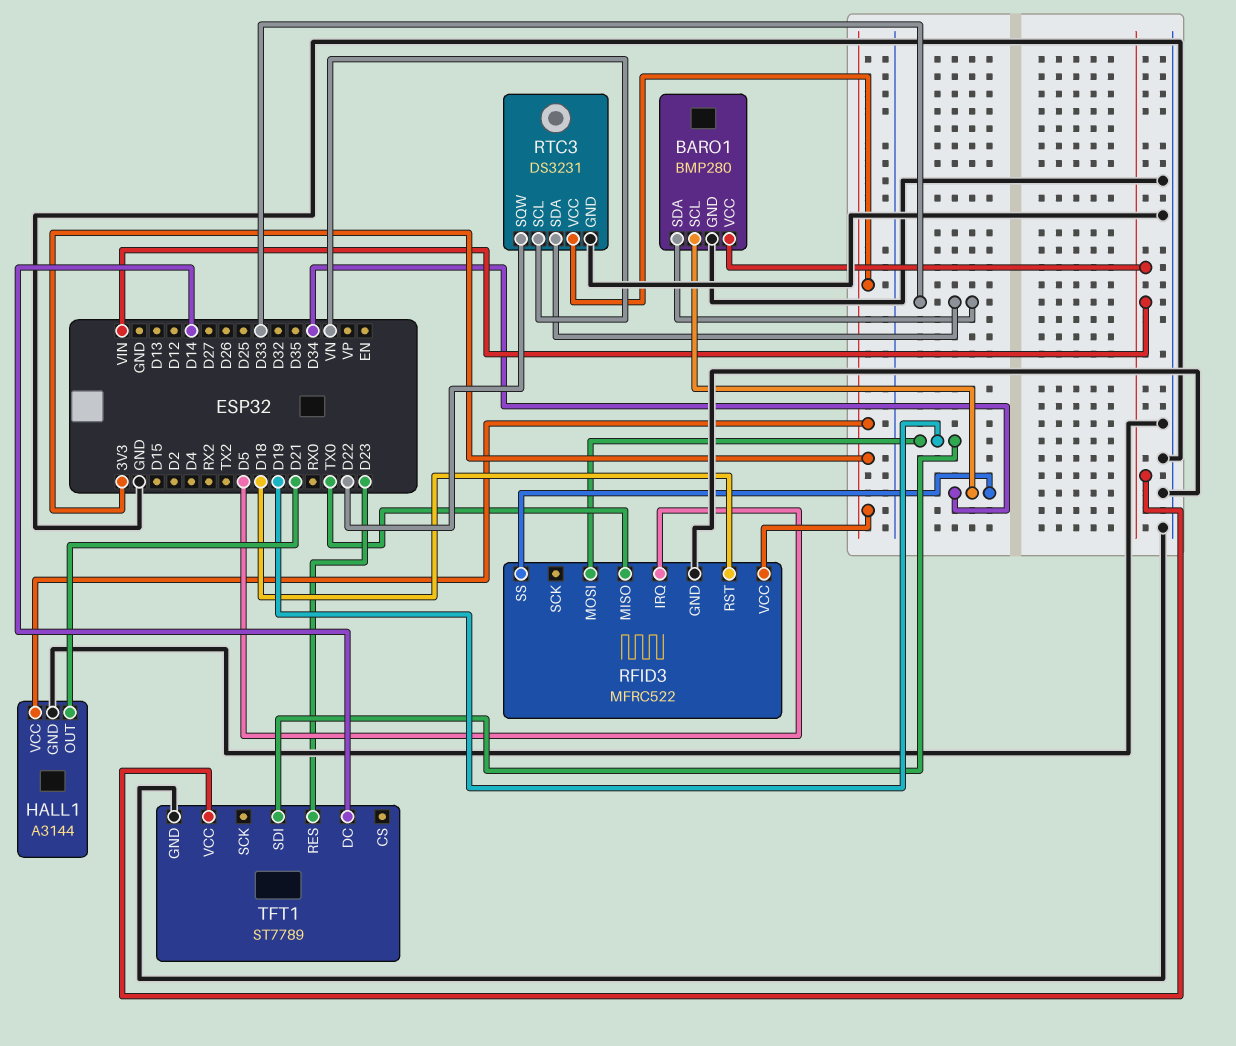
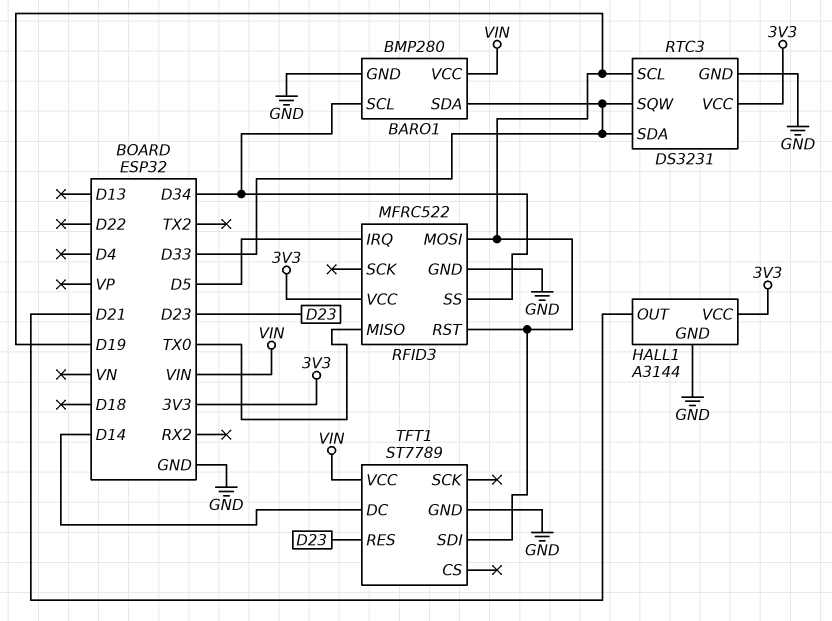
RFID3 pin RST: D18 -> D19
RTC3 pin SCL: VN -> D19
RTC3 pin SQW: D22 -> D33

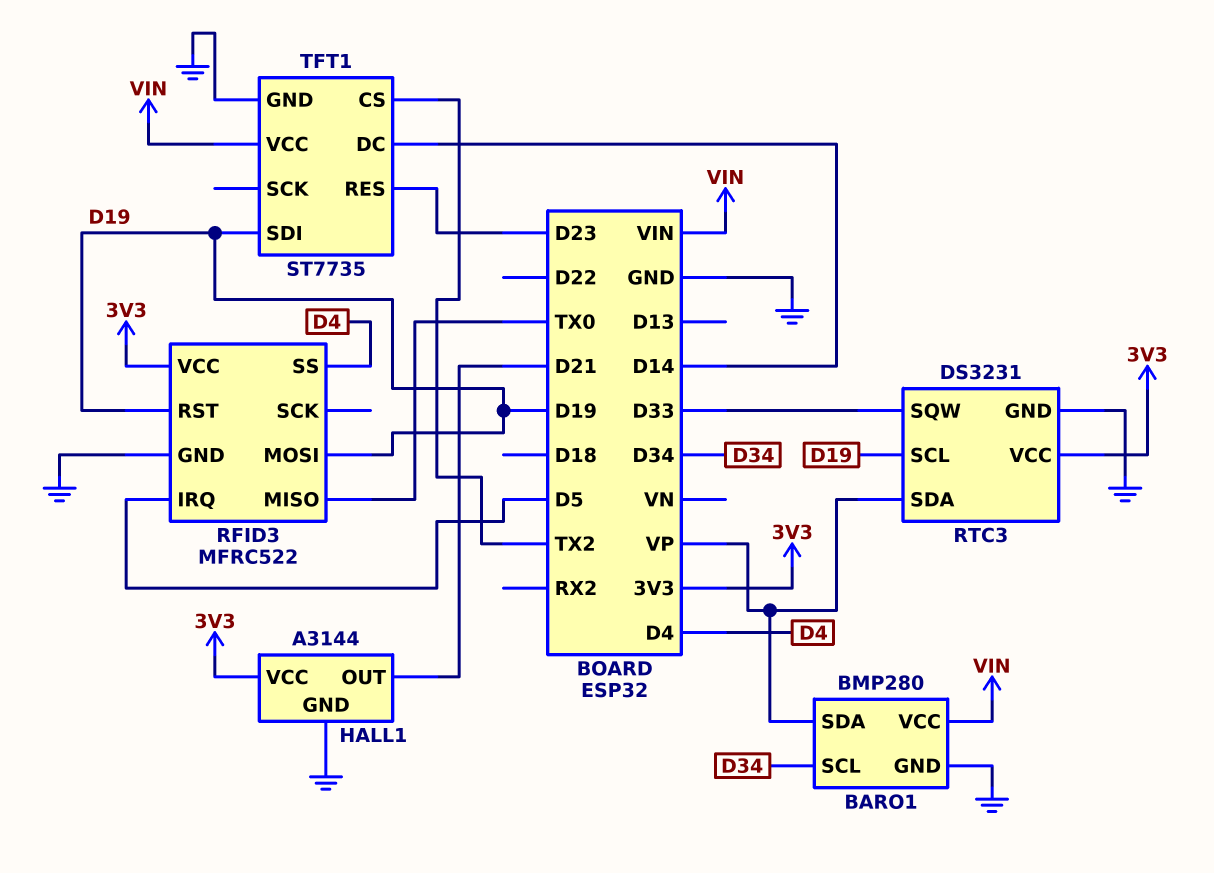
BARO1 pin SDA: D33 -> VP
RFID3 pin SS: D34 -> D4
RTC3 pin SDA: D33 -> VP
TFT1: ST7789 -> ST7735
TFT1 pin CS: none -> TX2

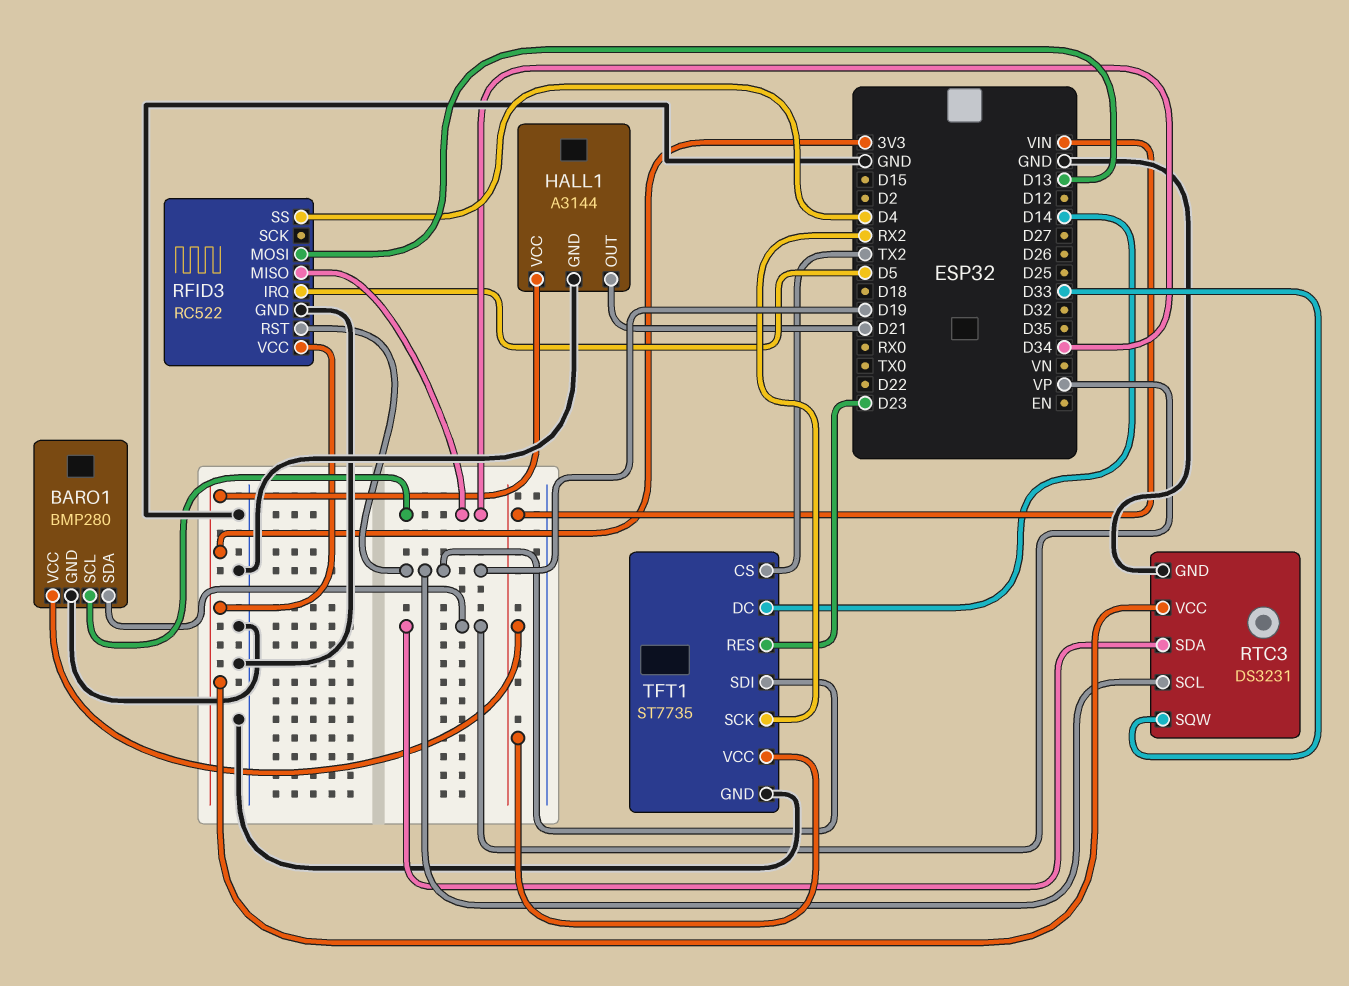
RFID3: MFRC522 -> RC522
RFID3 pin MISO: TX0 -> D34
RFID3 pin MOSI: D19 -> D13
TFT1 pin SCK: none -> RX2

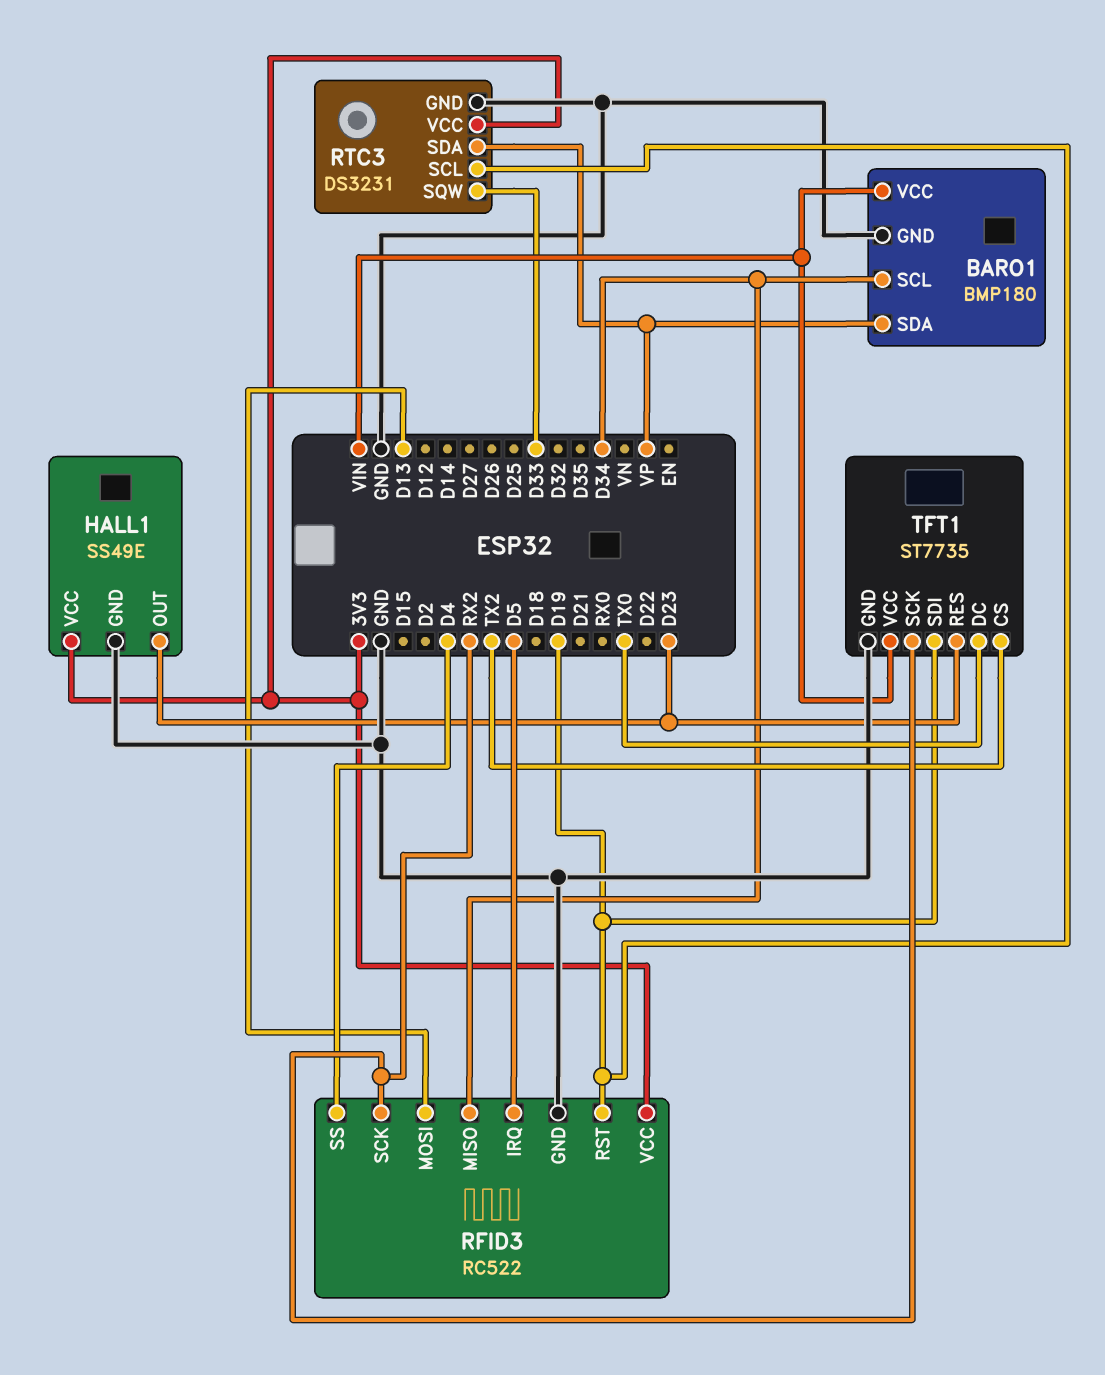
BARO1: BMP280 -> BMP180
HALL1: A3144 -> SS49E
HALL1 pin OUT: D21 -> D23
RFID3 pin SCK: none -> RX2
TFT1 pin DC: D14 -> TX0

